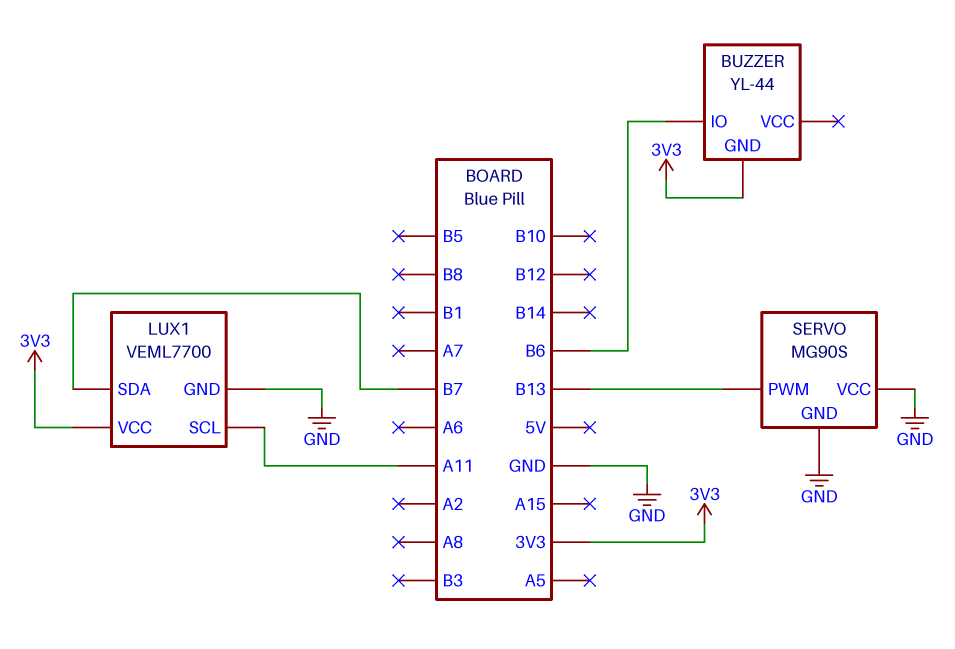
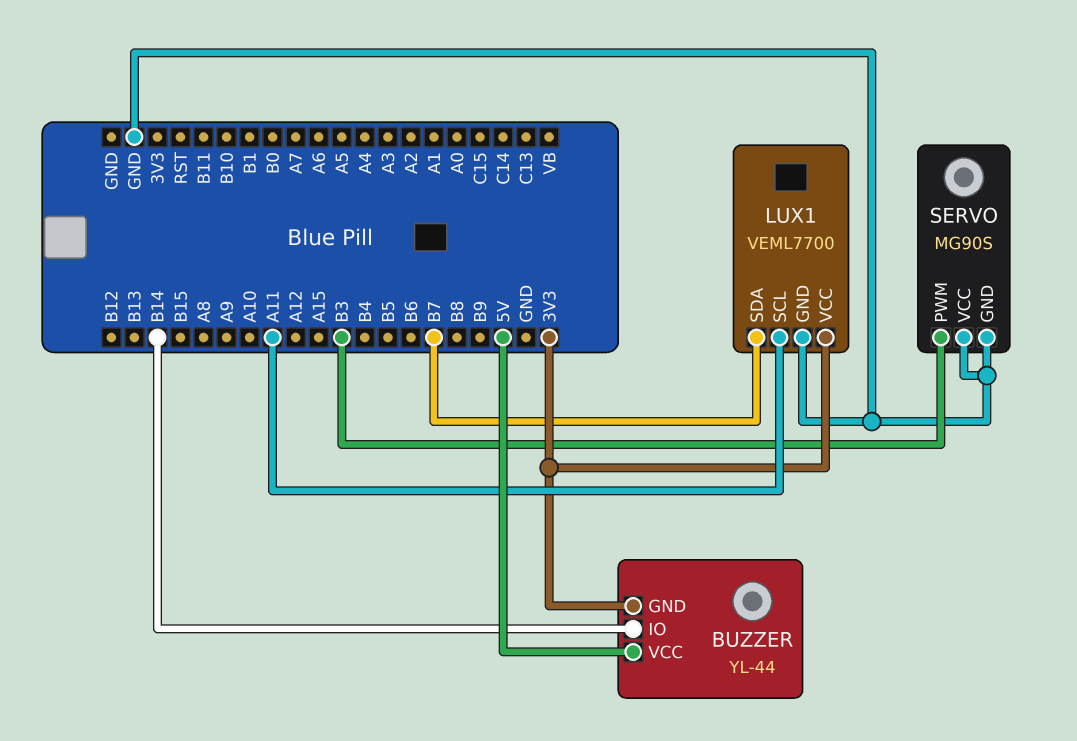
BUZZER pin IO: B6 -> B14
BUZZER pin VCC: none -> 5V
SERVO pin PWM: B13 -> B3

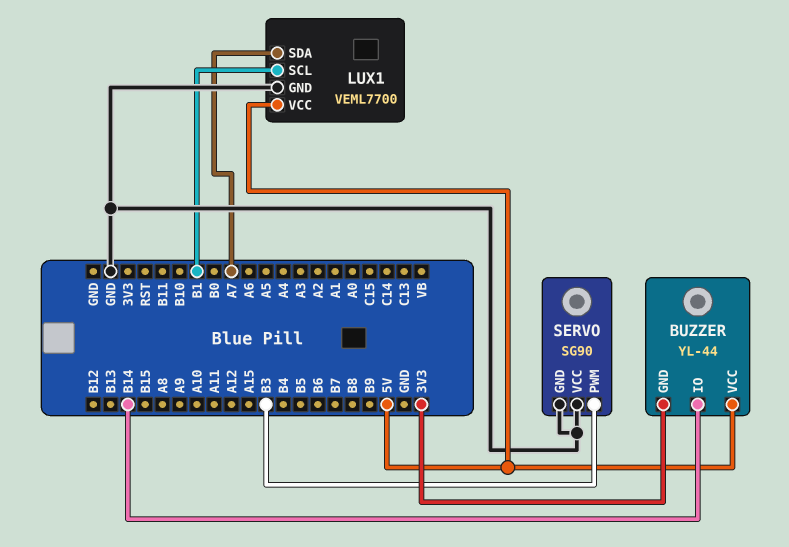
LUX1 pin SCL: A11 -> B1
LUX1 pin SDA: B7 -> A7
LUX1 pin VCC: 3V3 -> 5V
SERVO: MG90S -> SG90

